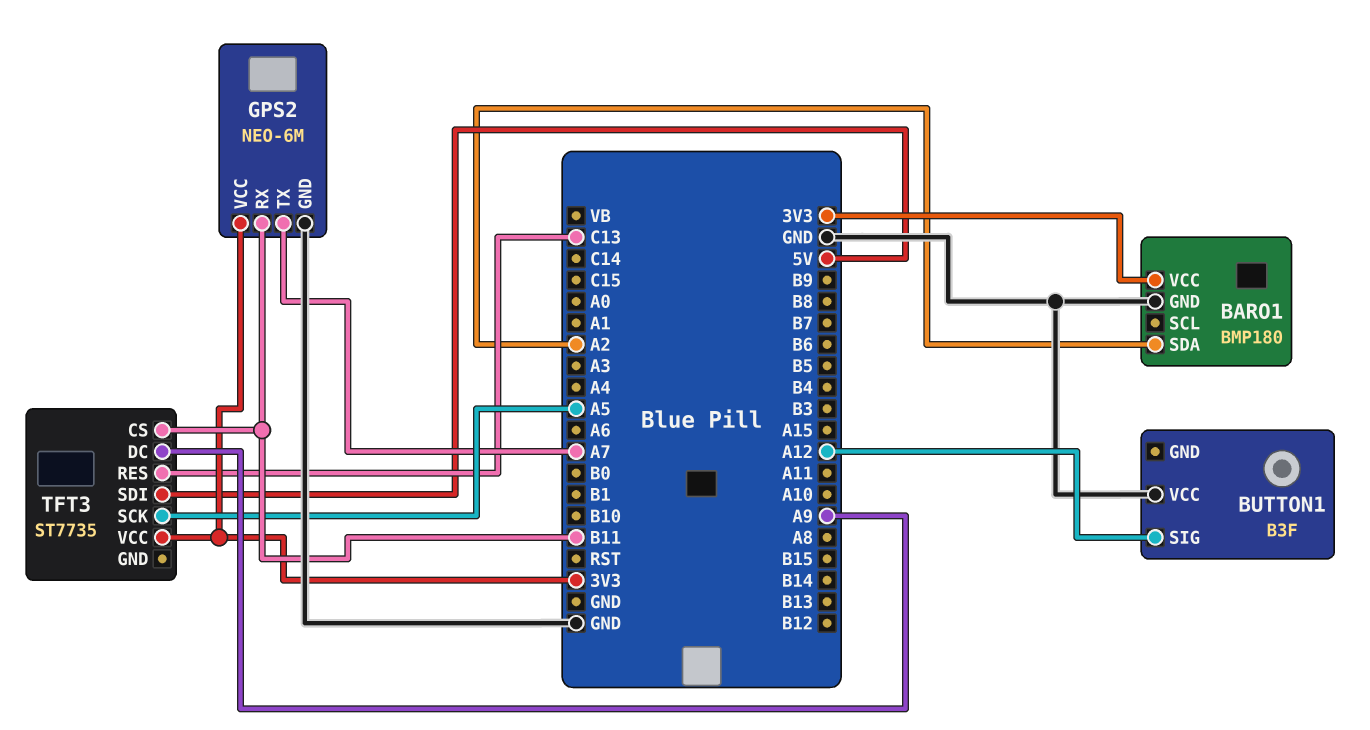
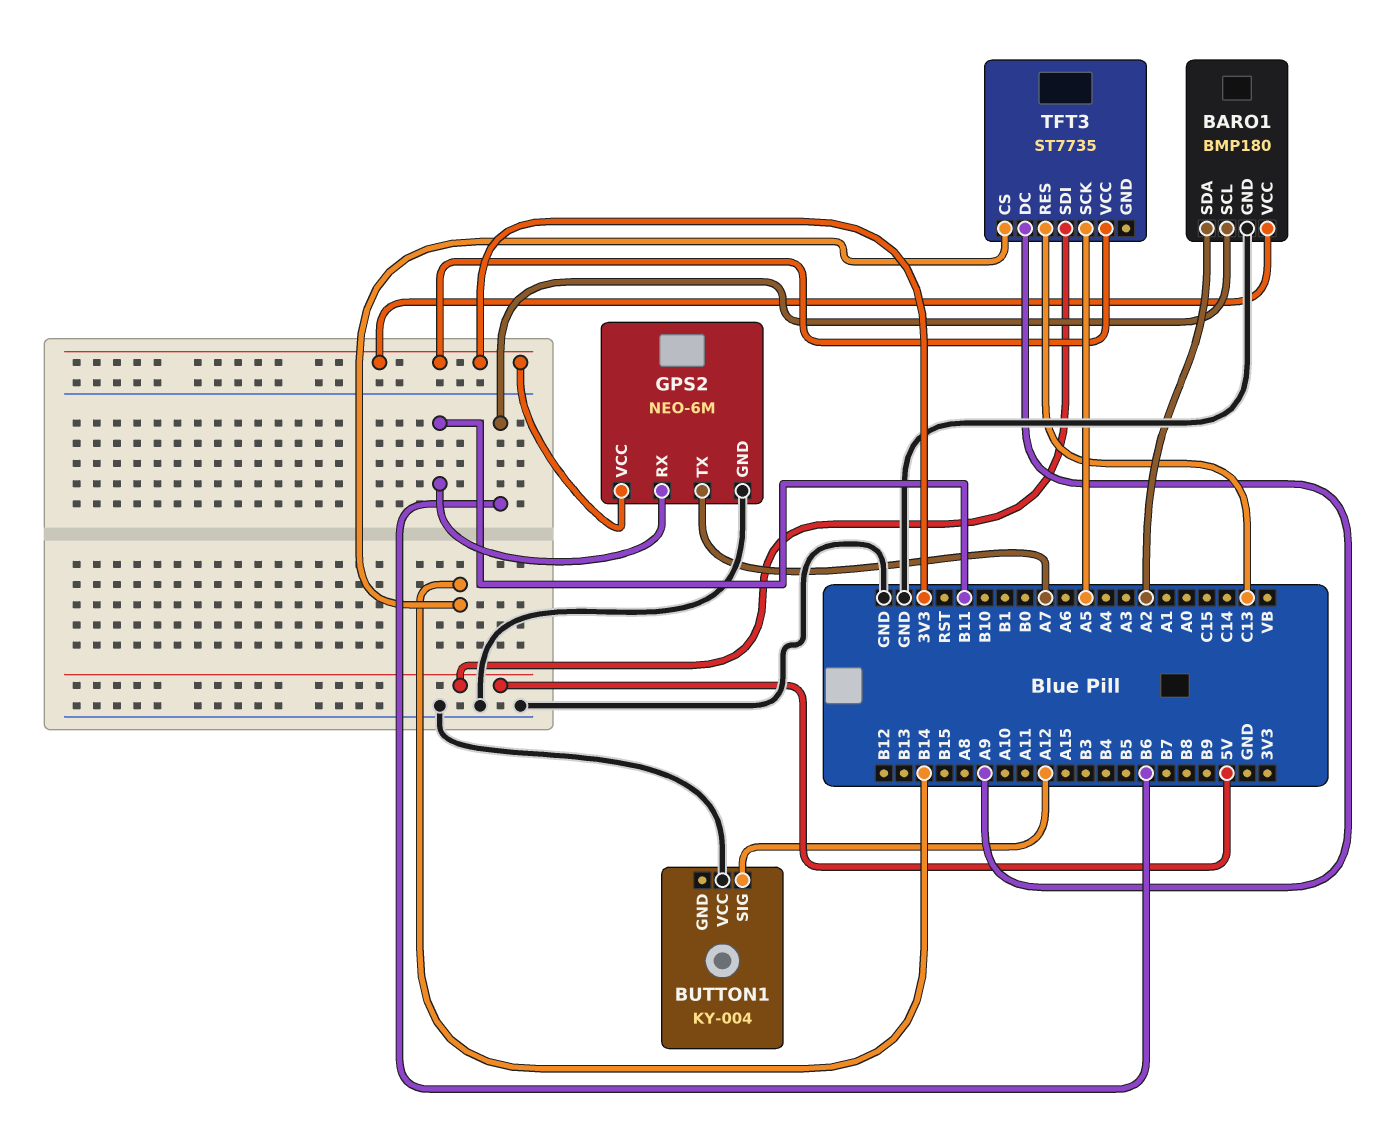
BARO1 pin SCL: none -> B6
BUTTON1: B3F -> KY-004
TFT3 pin CS: B11 -> B14

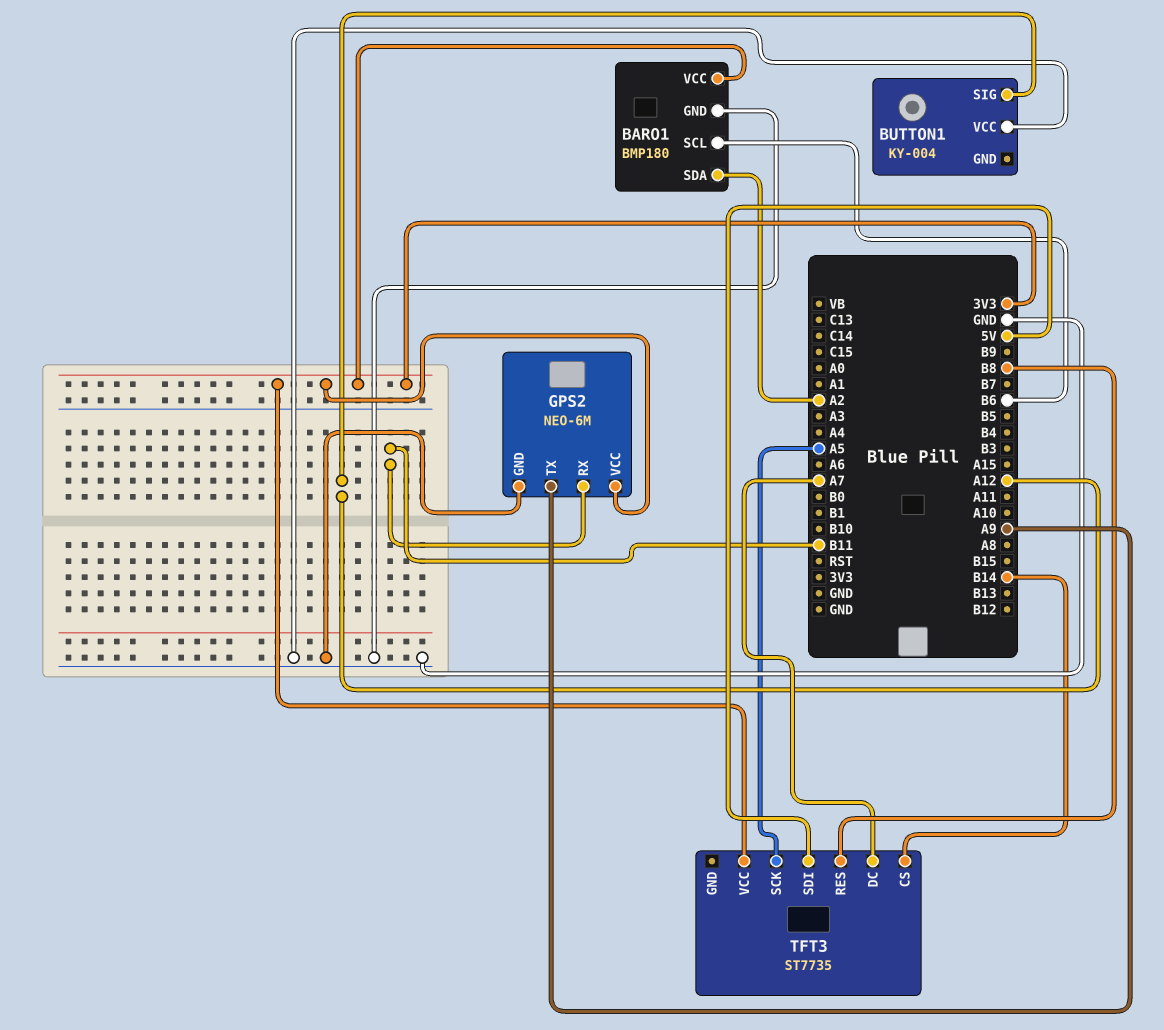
GPS2 pin TX: A7 -> A9
TFT3 pin DC: A9 -> A7
TFT3 pin RES: C13 -> B8

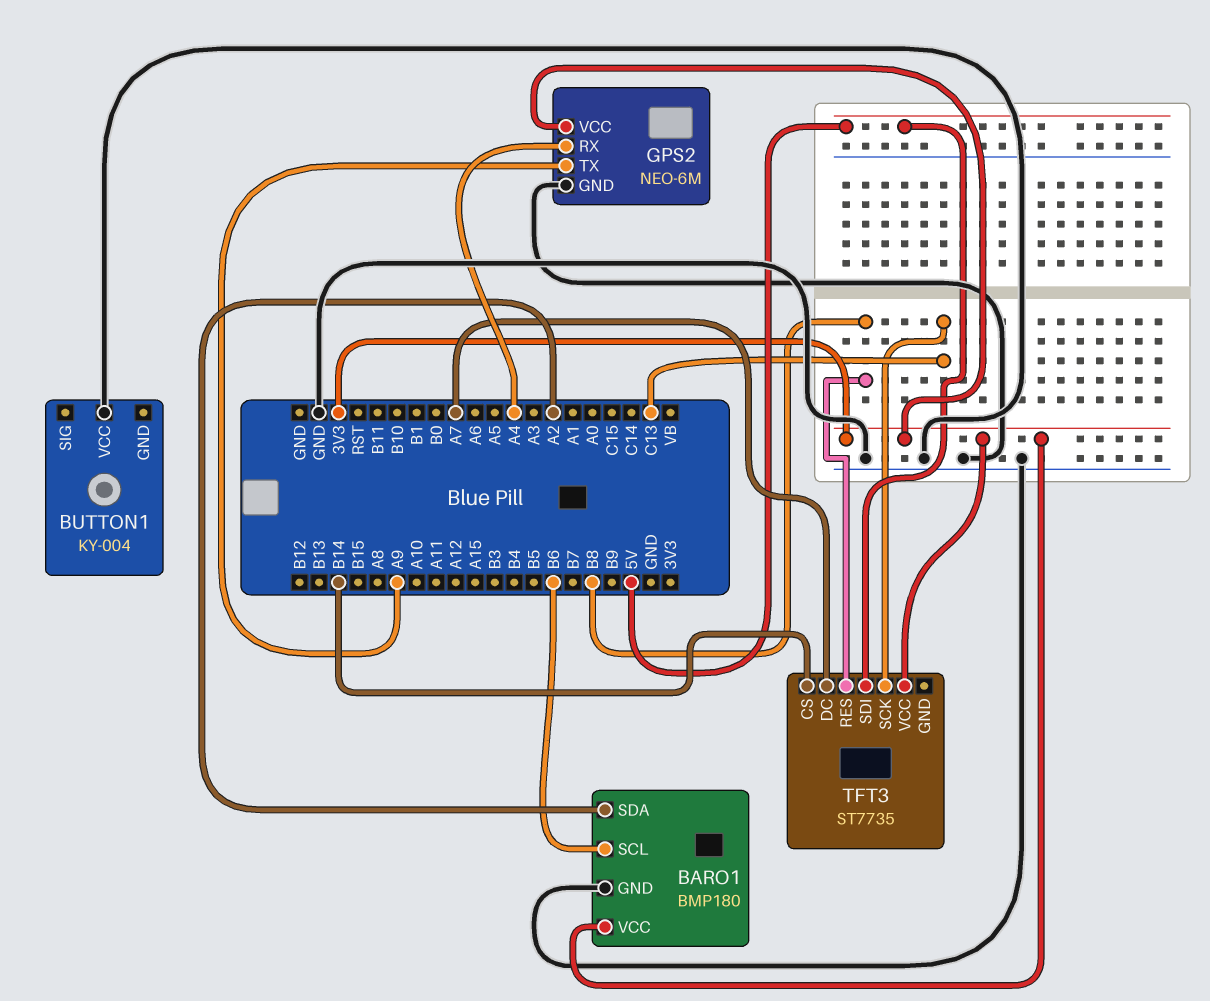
BUTTON1 pin SIG: A12 -> none
GPS2 pin RX: B11 -> A4
TFT3 pin SCK: A5 -> C13

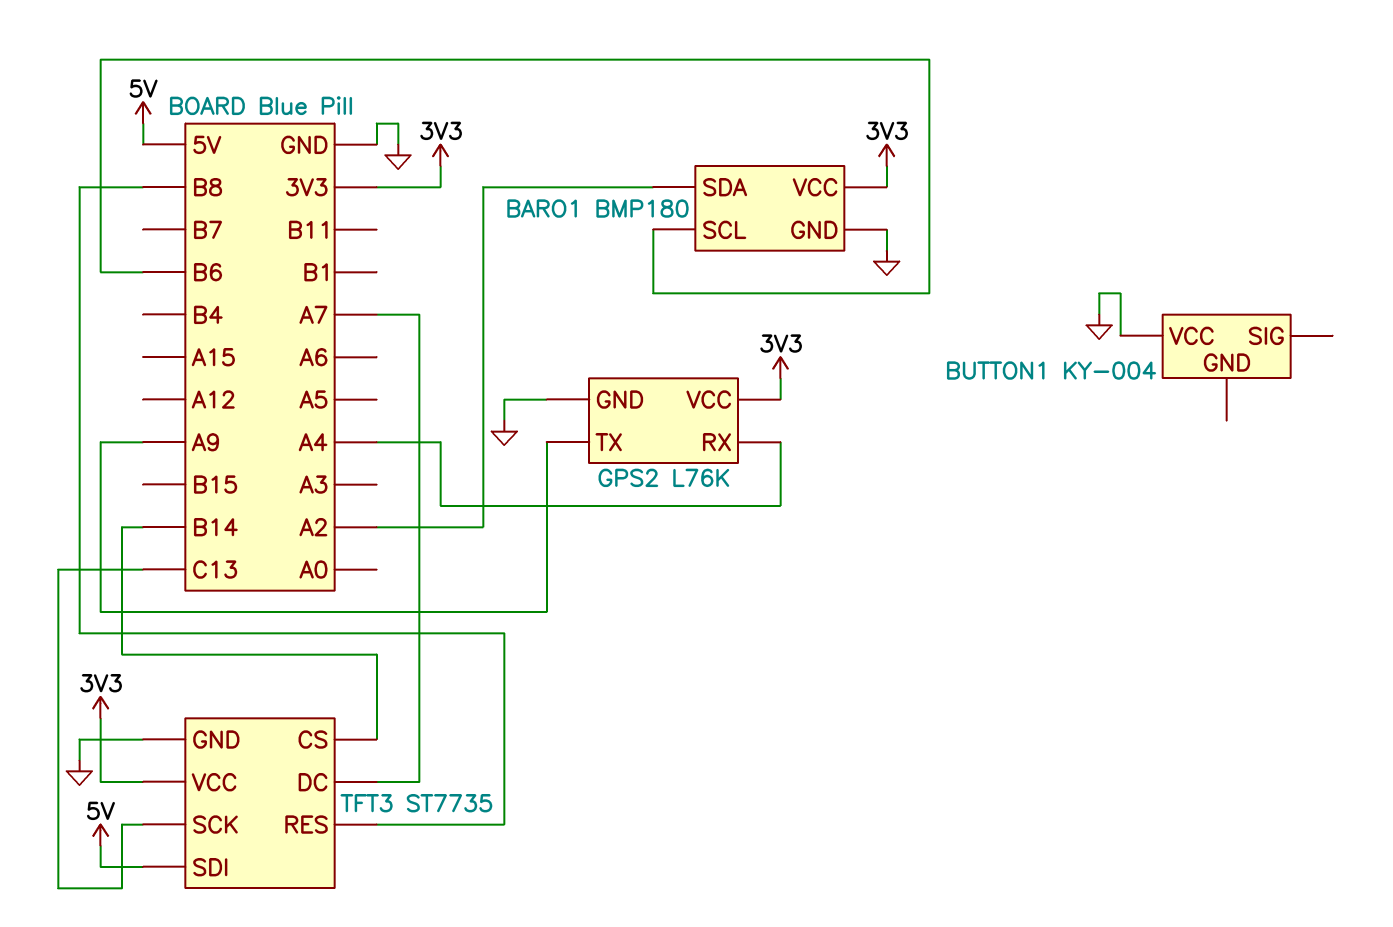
GPS2: NEO-6M -> L76K
TFT3 pin GND: none -> GND

